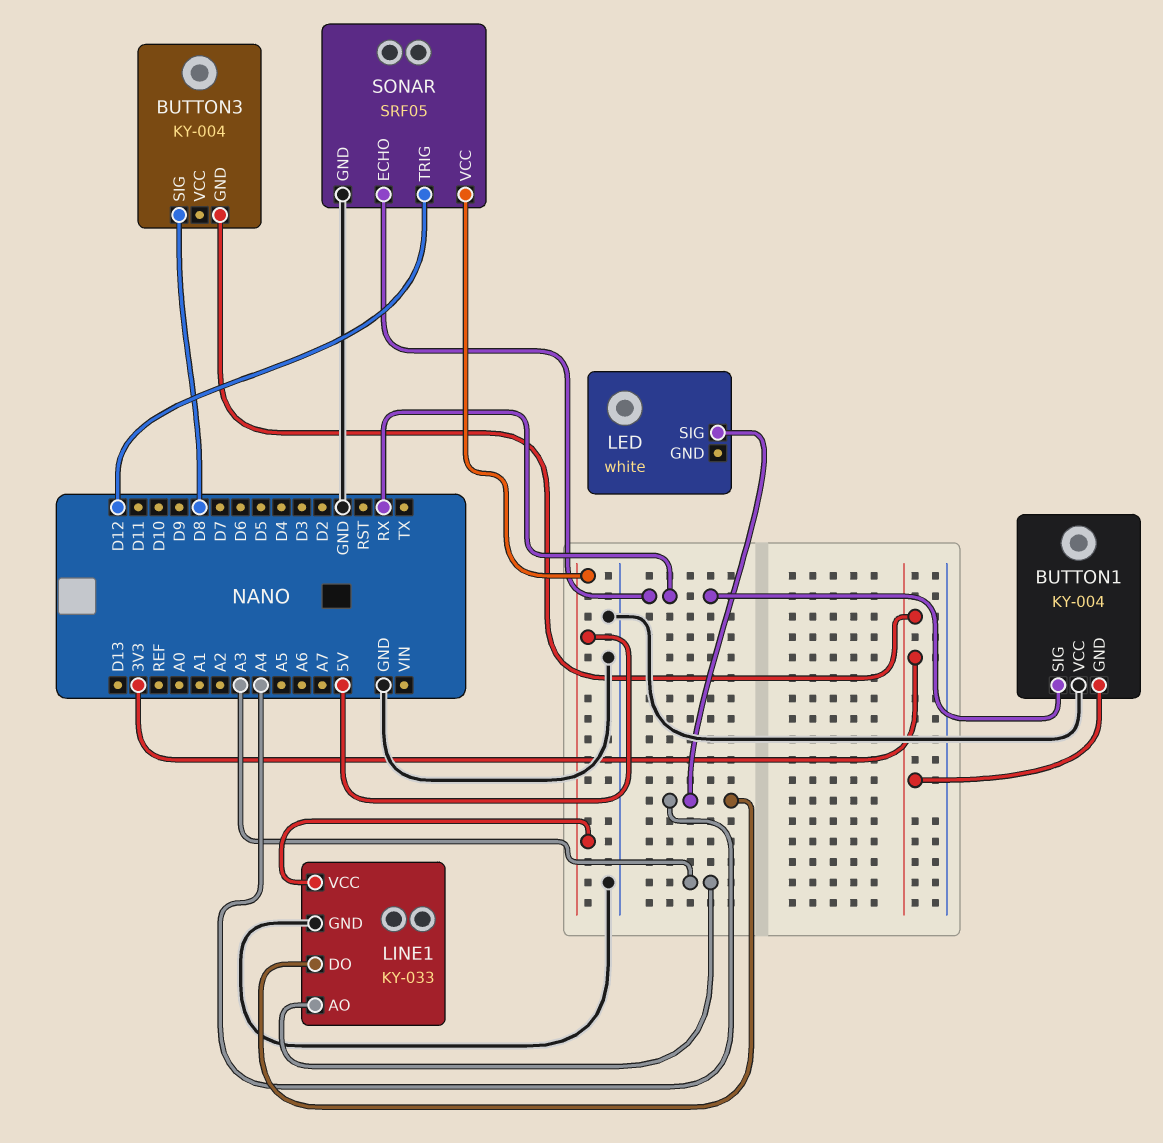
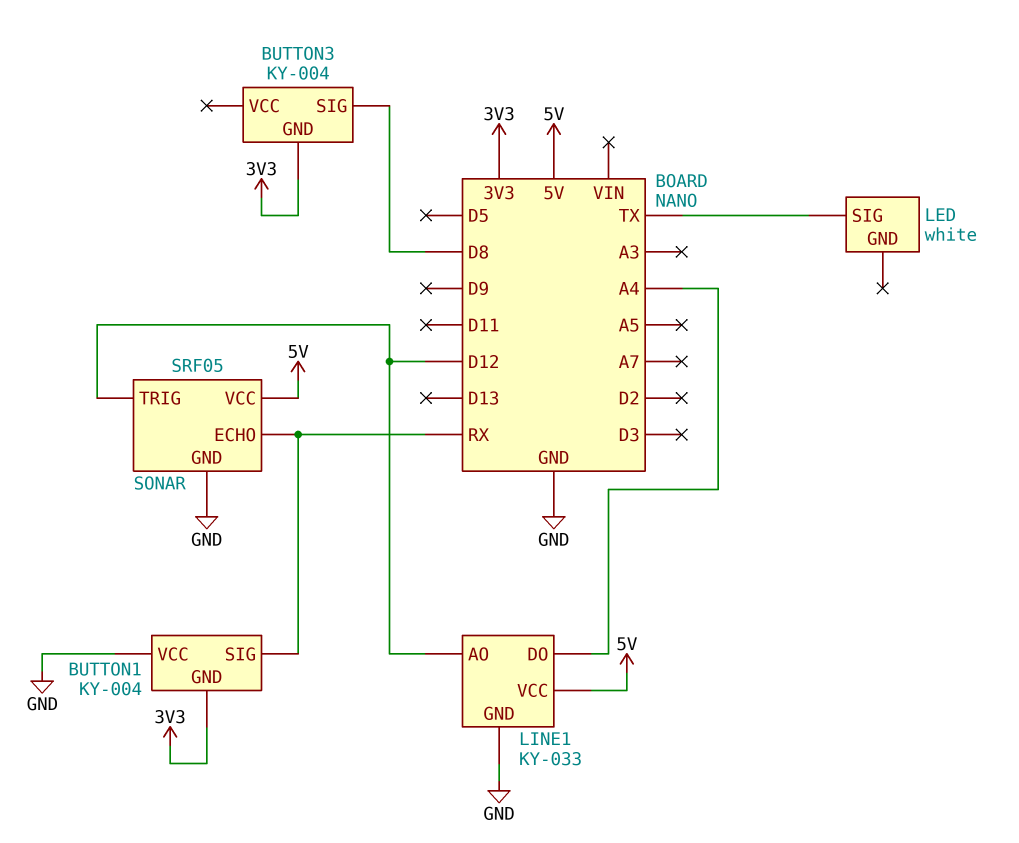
LED pin SIG: A4 -> TX
LINE1 pin AO: A3 -> D12

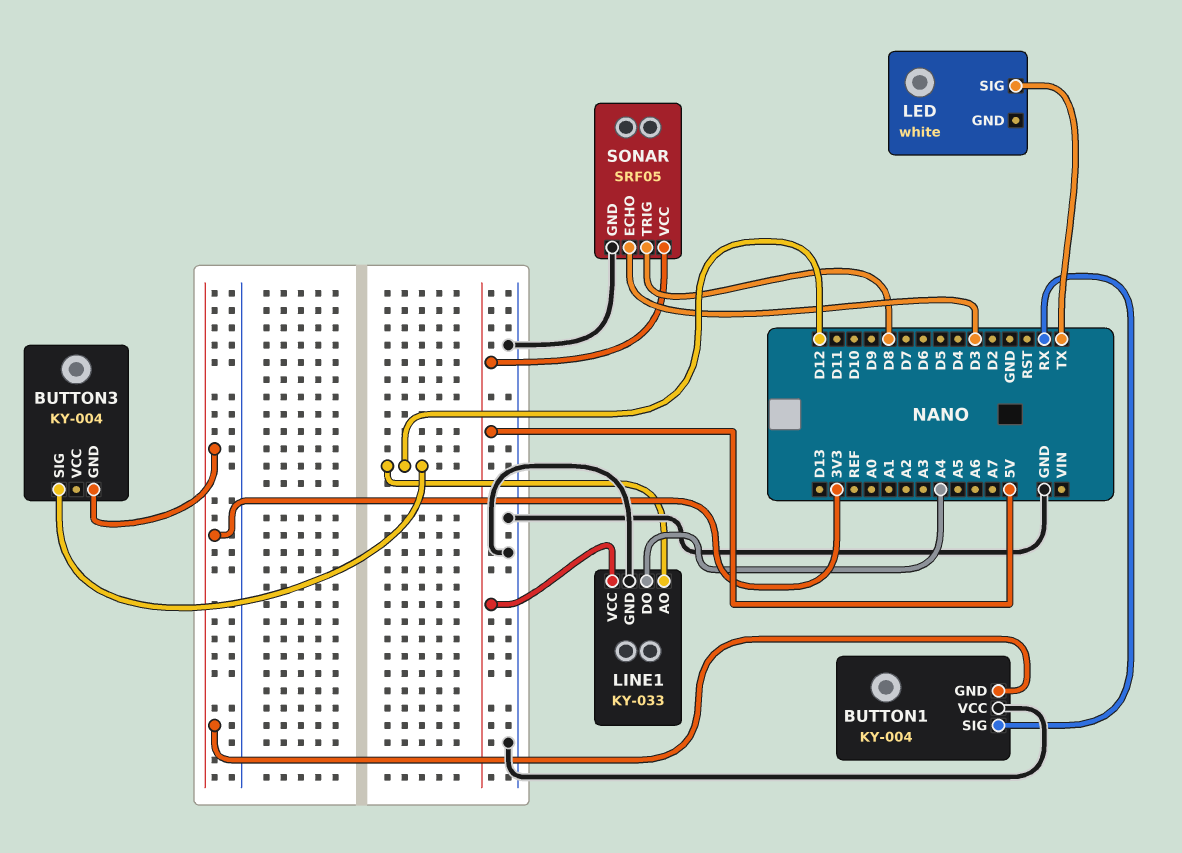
BUTTON3 pin SIG: D8 -> D12
SONAR pin ECHO: RX -> D3
SONAR pin TRIG: D12 -> D8

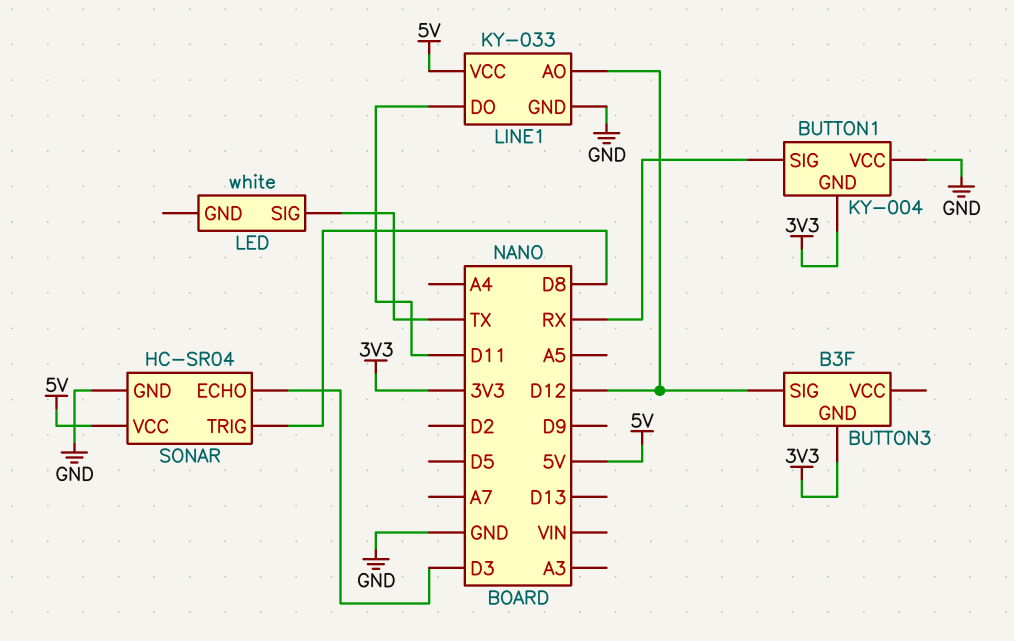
BUTTON3: KY-004 -> B3F
LINE1 pin DO: A4 -> D11
SONAR: SRF05 -> HC-SR04

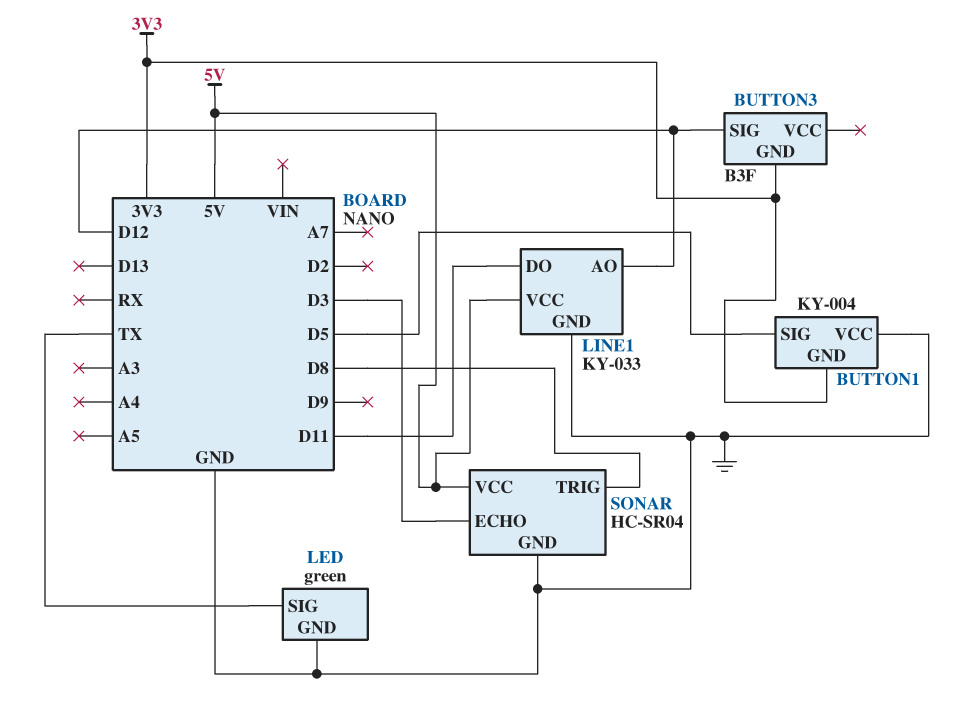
BUTTON1 pin SIG: RX -> D5
LED: white -> green
LED pin GND: none -> GND

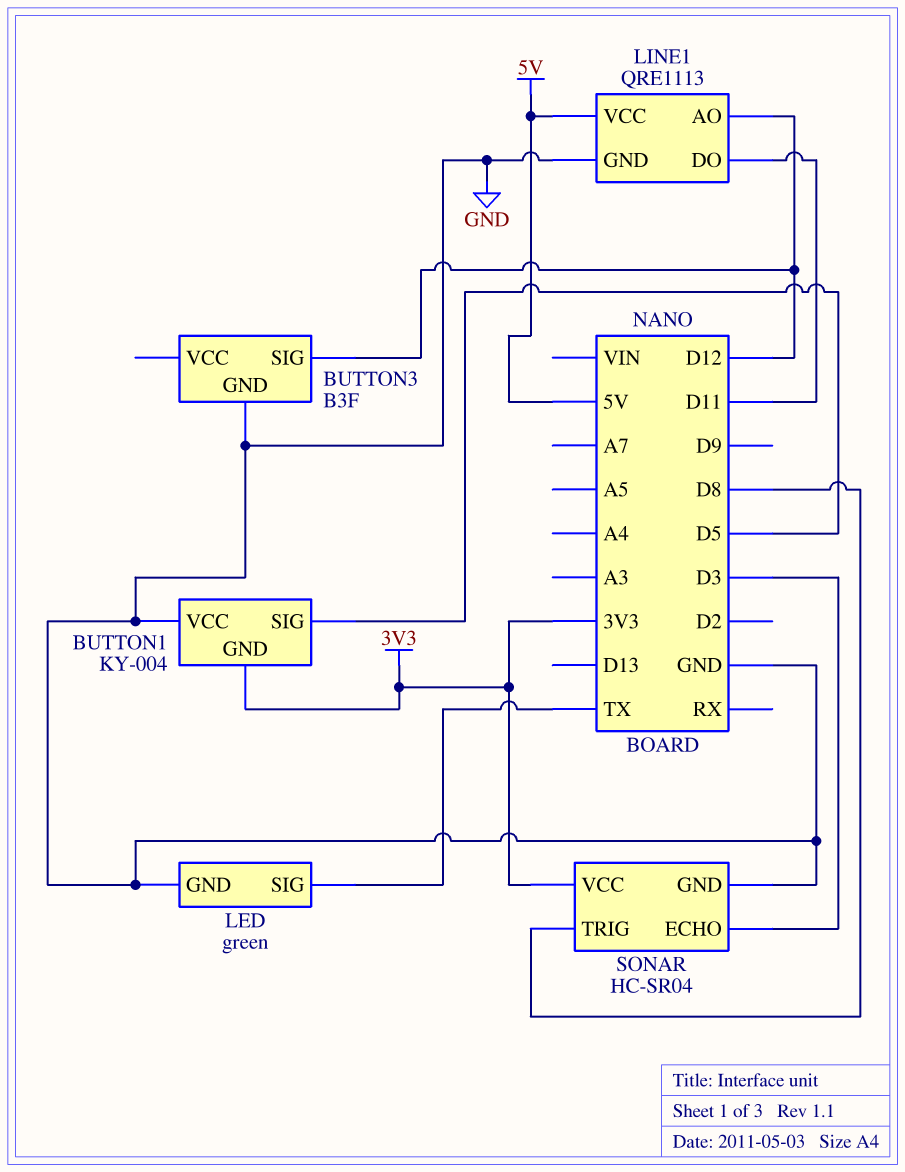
BUTTON3 pin GND: 3V3 -> GND
LINE1: KY-033 -> QRE1113
SONAR pin VCC: 5V -> 3V3

